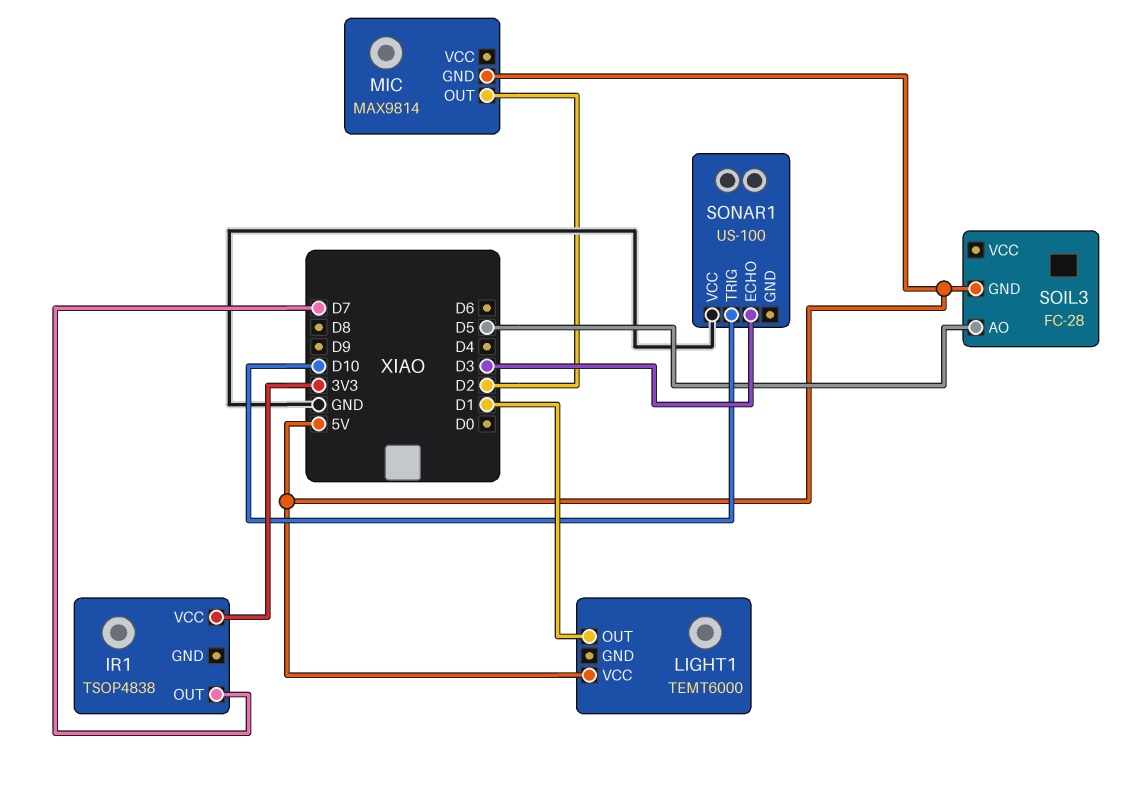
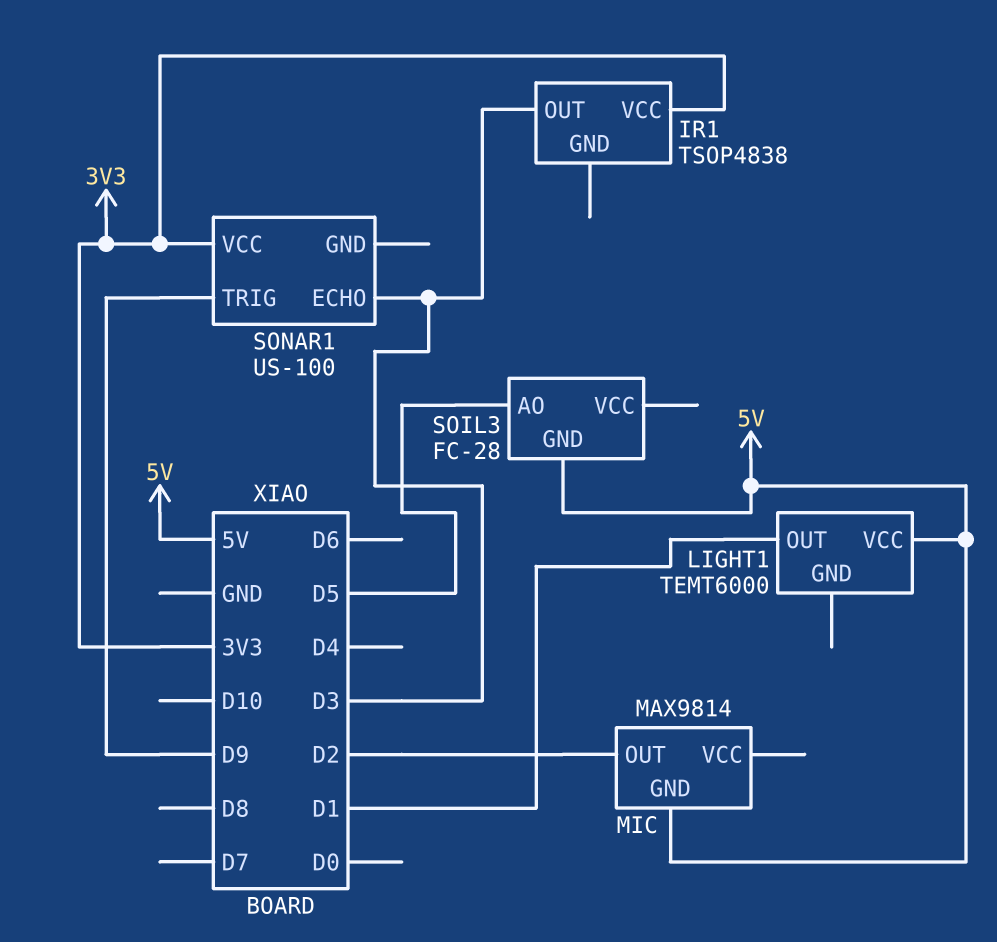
IR1 pin OUT: D7 -> D3
SONAR1 pin TRIG: D10 -> D9
SONAR1 pin VCC: GND -> 3V3

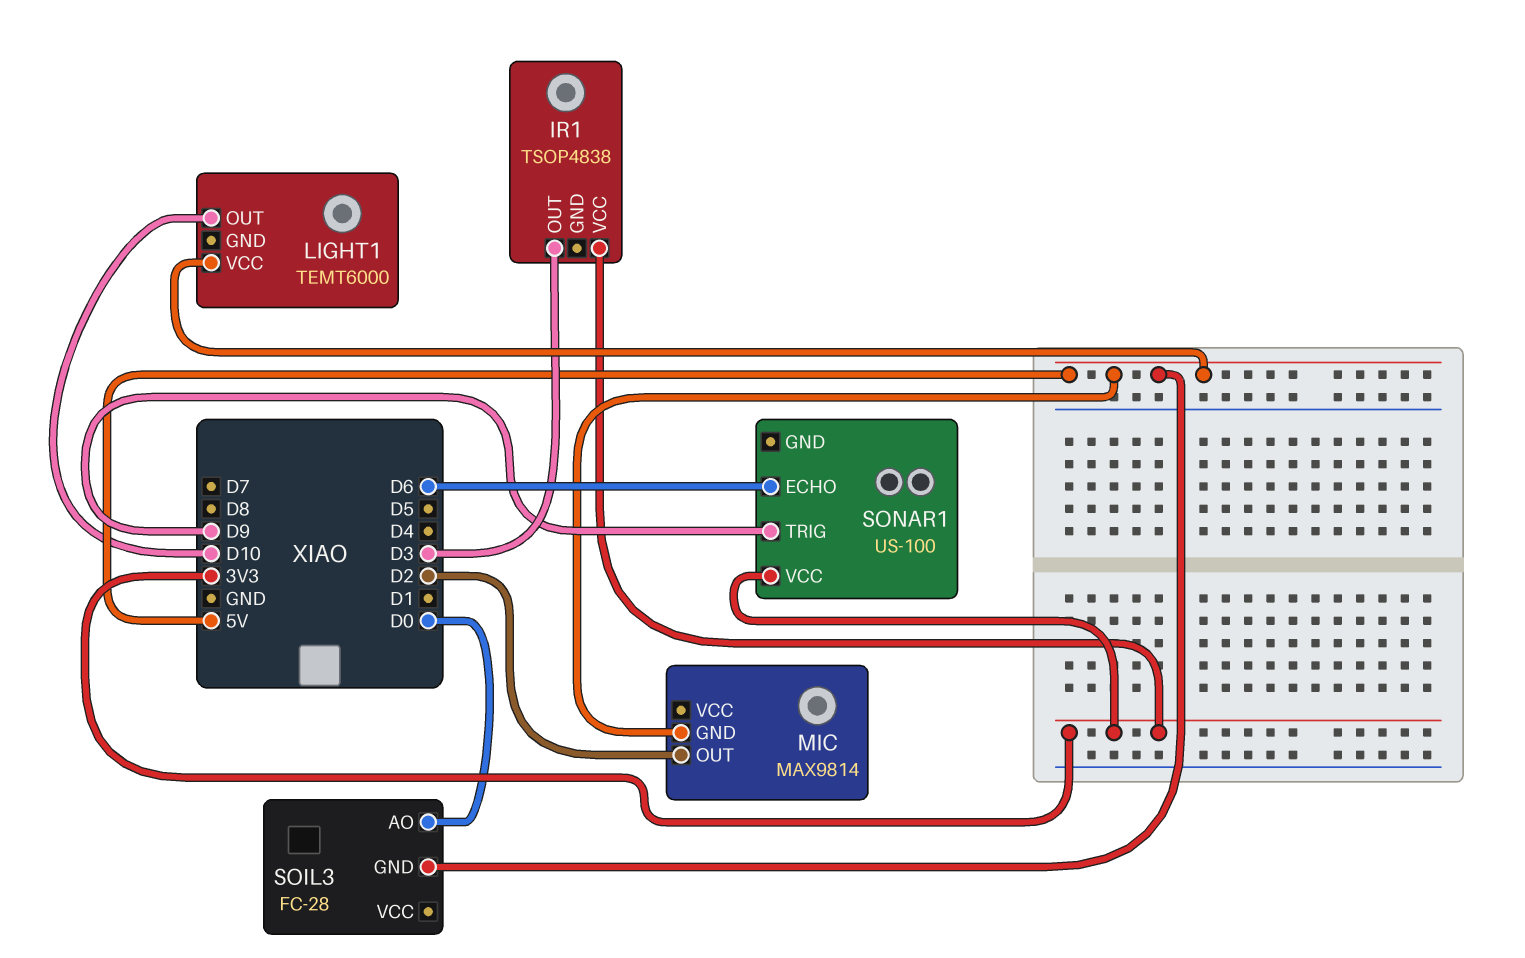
LIGHT1 pin OUT: D1 -> D10
SOIL3 pin AO: D5 -> D0
SONAR1 pin ECHO: D3 -> D6

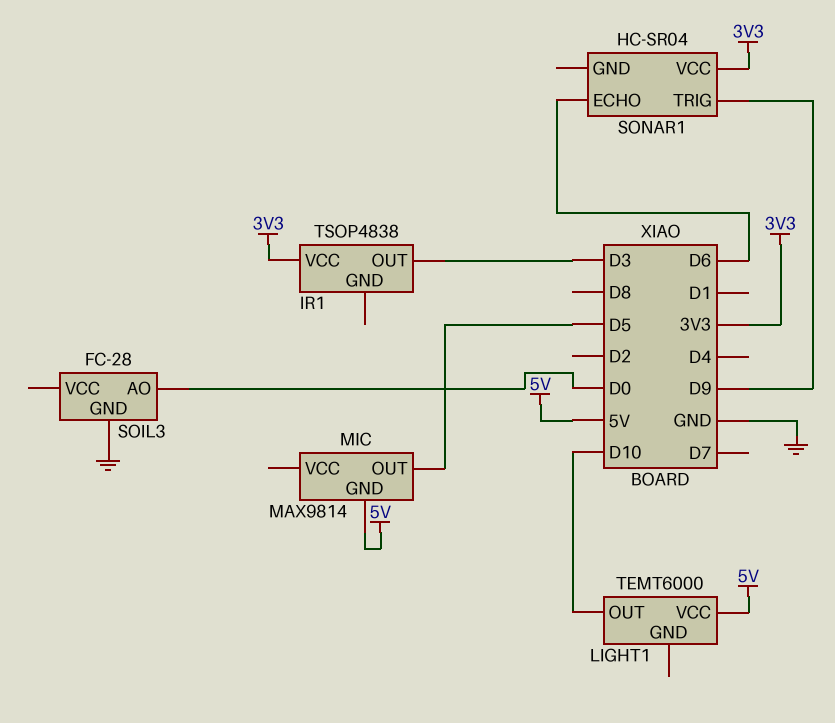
MIC pin OUT: D2 -> D5
SOIL3 pin GND: 5V -> GND
SONAR1: US-100 -> HC-SR04

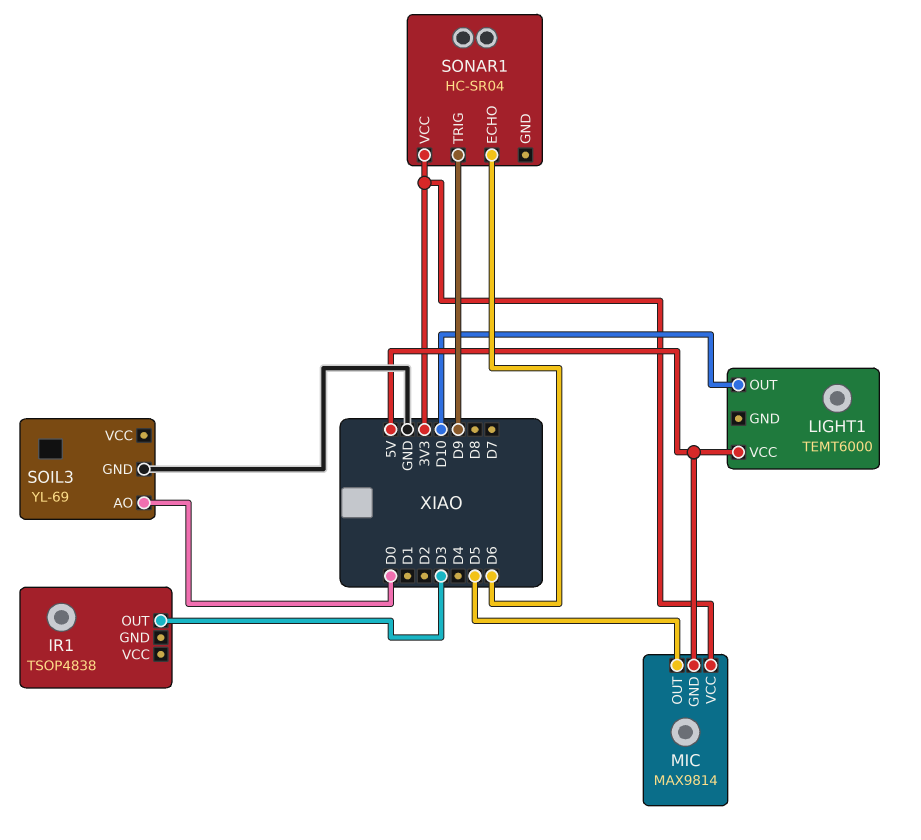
IR1 pin VCC: 3V3 -> none
MIC pin VCC: none -> 3V3
SOIL3: FC-28 -> YL-69

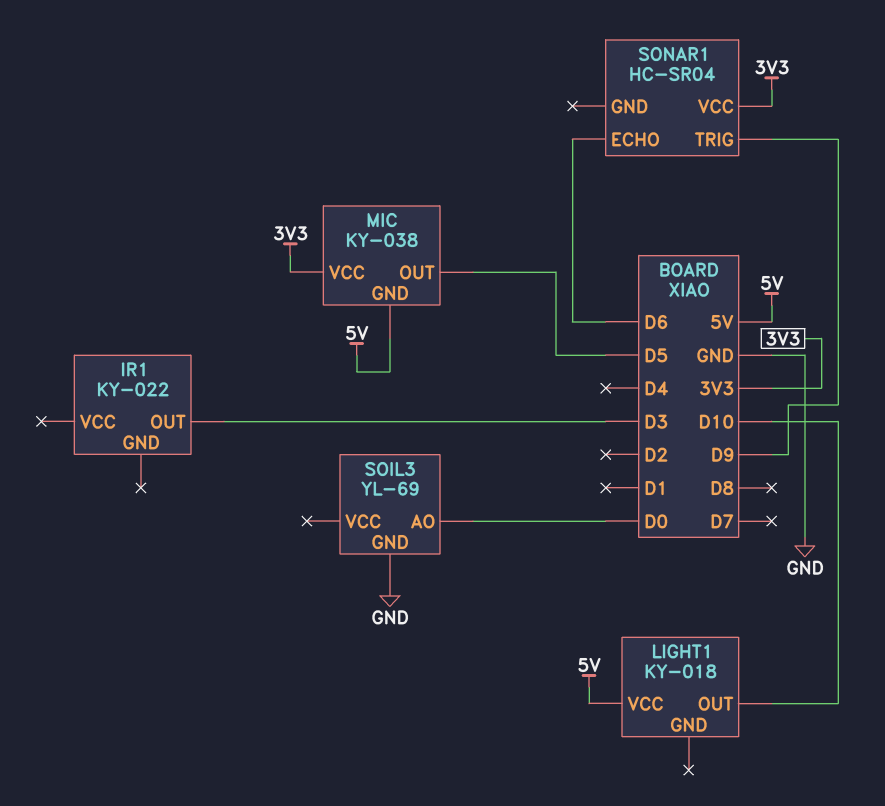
IR1: TSOP4838 -> KY-022
LIGHT1: TEMT6000 -> KY-018
MIC: MAX9814 -> KY-038

